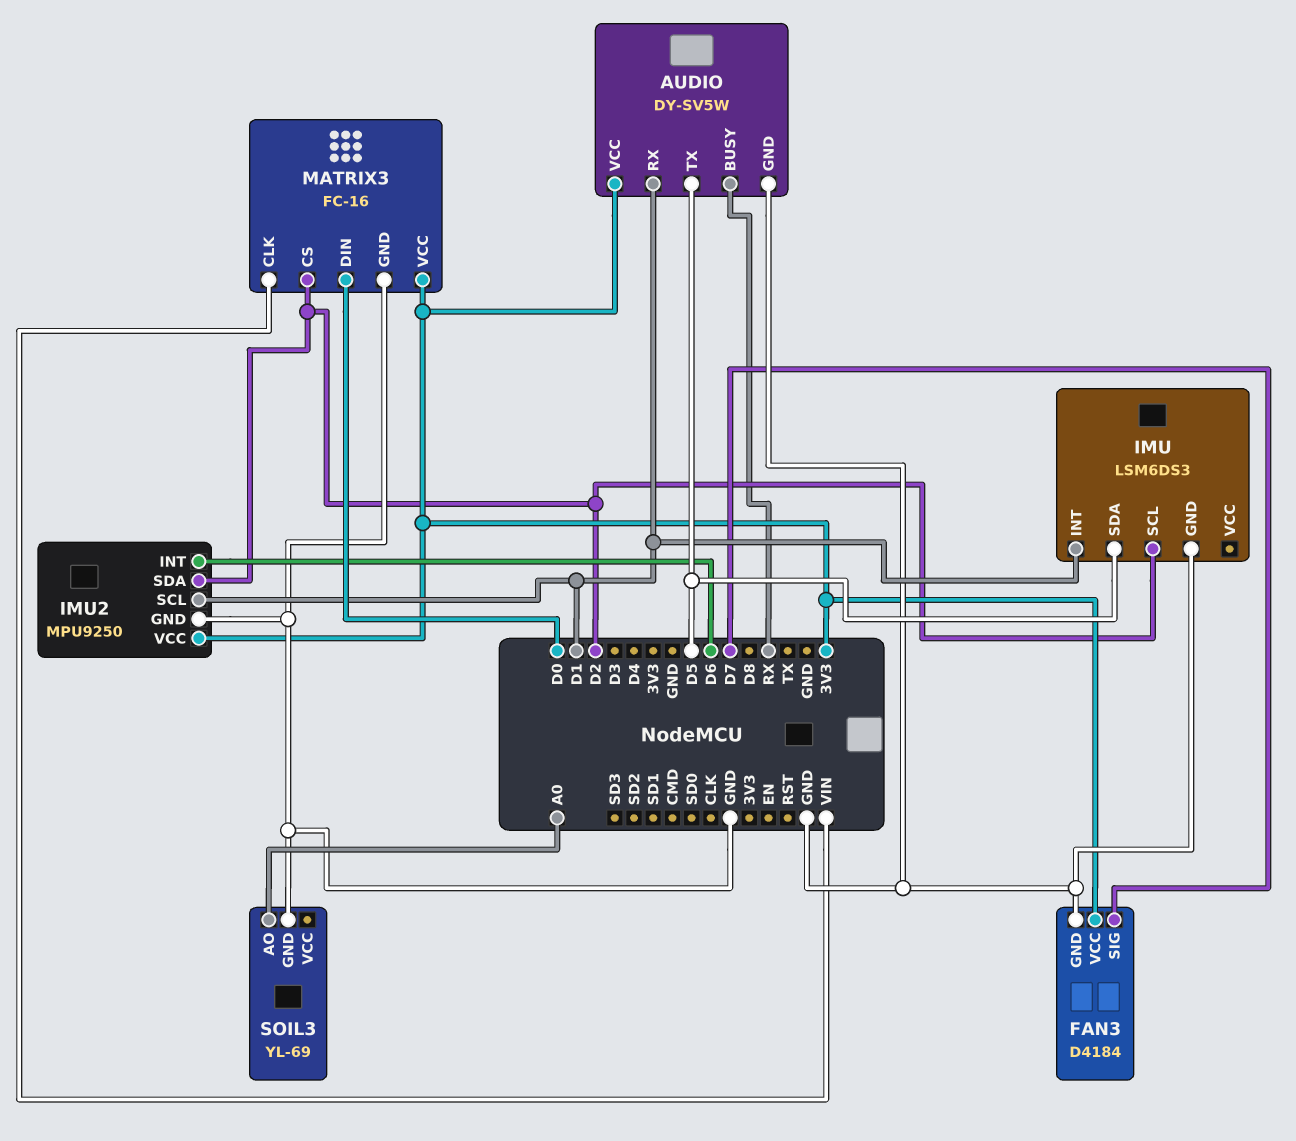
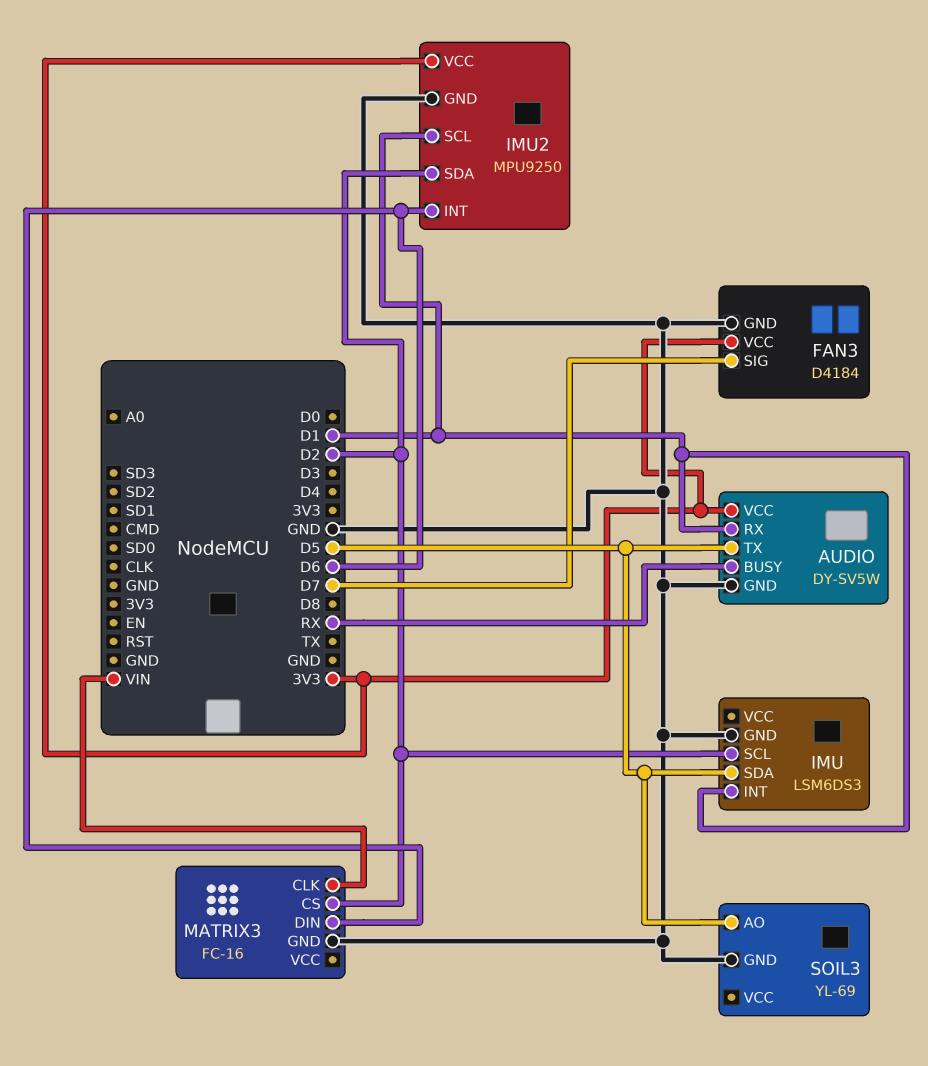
MATRIX3 pin DIN: D0 -> D6
MATRIX3 pin VCC: 3V3 -> none
SOIL3 pin AO: A0 -> D5

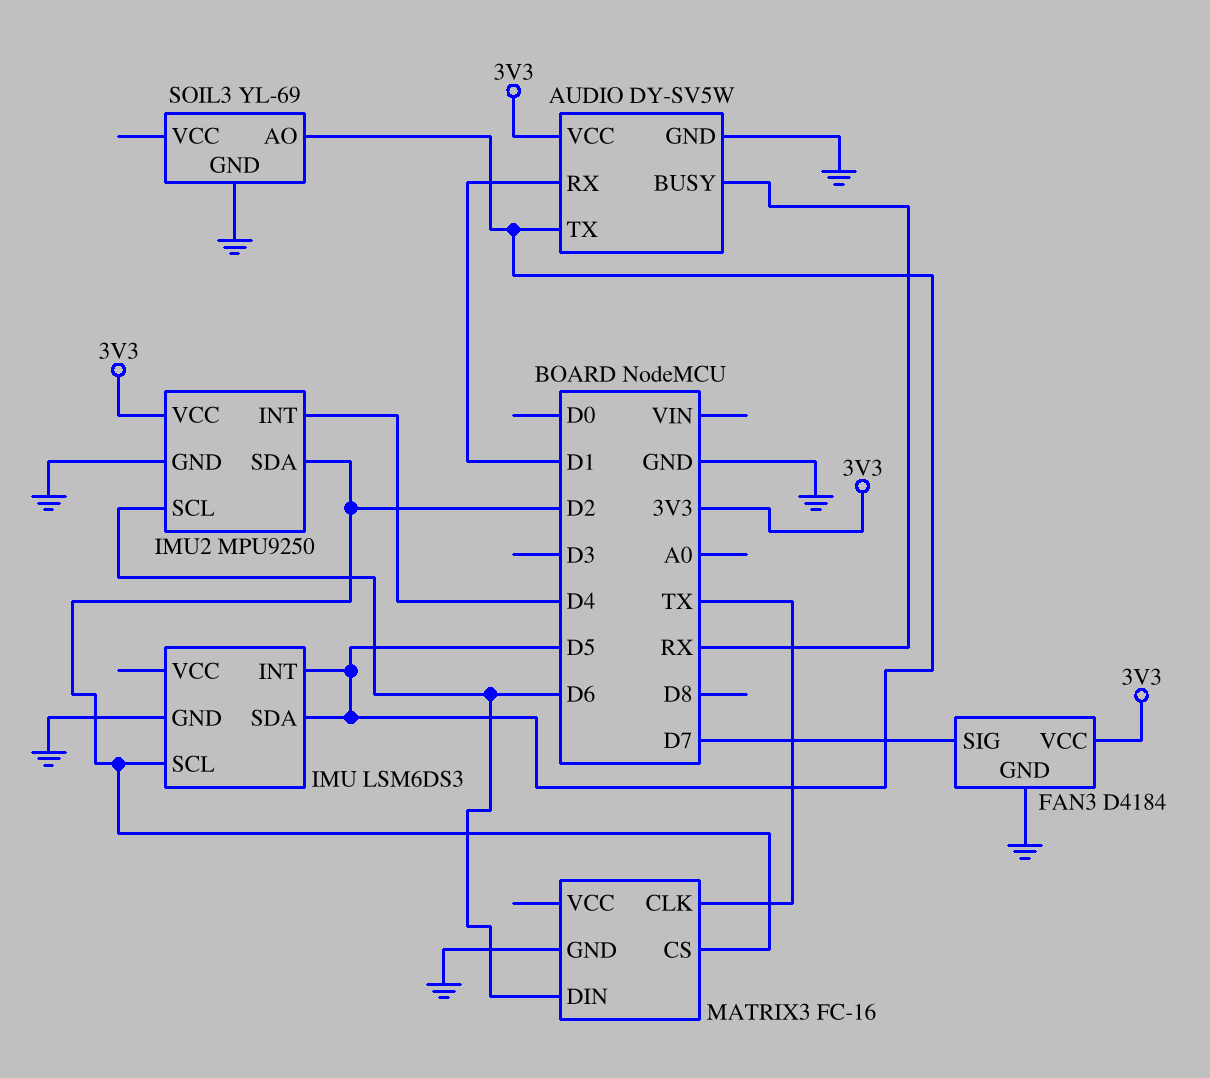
IMU pin INT: D1 -> D5
IMU2 pin INT: D6 -> D4
IMU2 pin SCL: D1 -> D6
MATRIX3 pin CLK: VIN -> TX

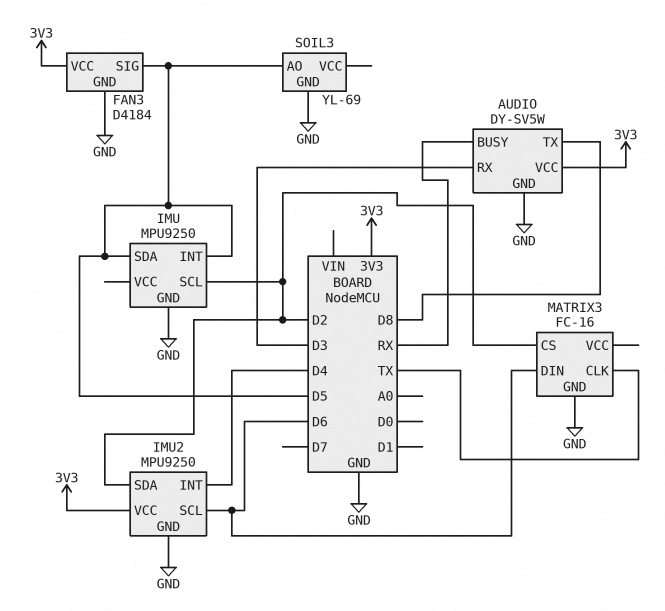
AUDIO pin RX: D1 -> D3
AUDIO pin TX: D5 -> D8
FAN3 pin SIG: D7 -> D5
IMU: LSM6DS3 -> MPU9250

